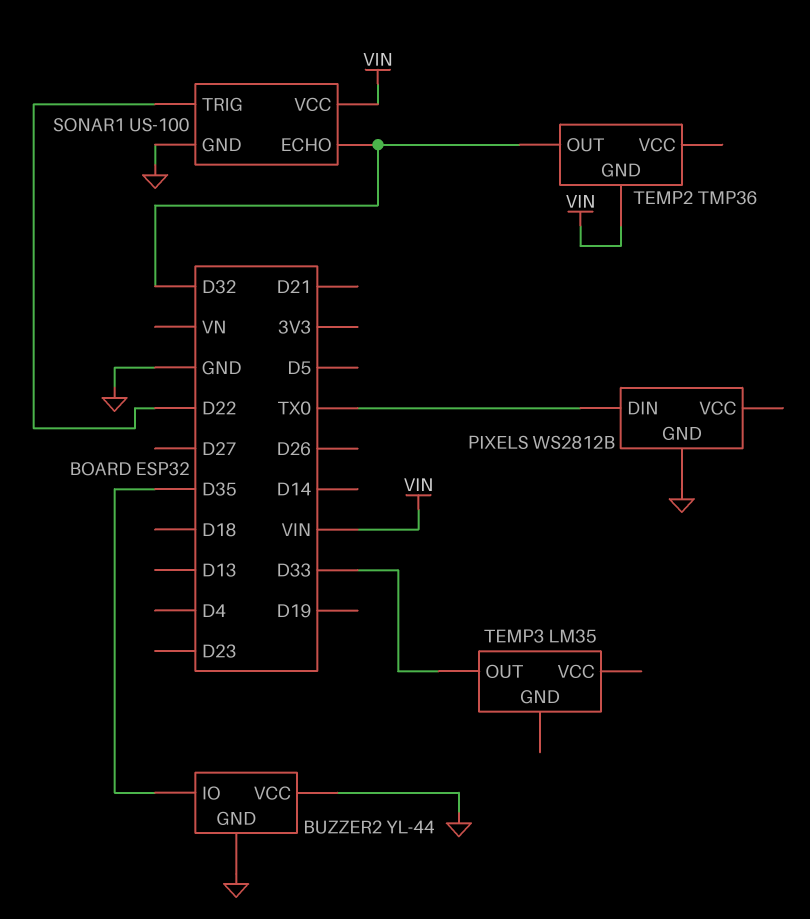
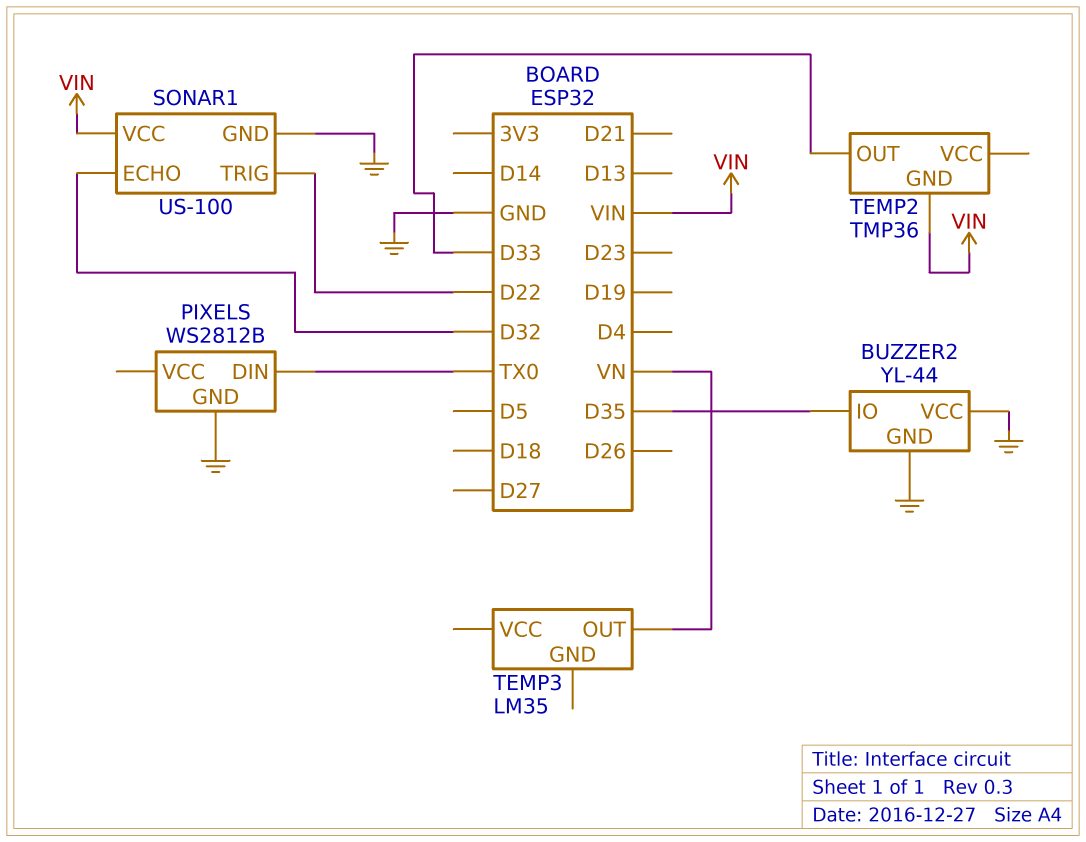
TEMP2 pin OUT: D32 -> D33
TEMP3 pin OUT: D33 -> VN

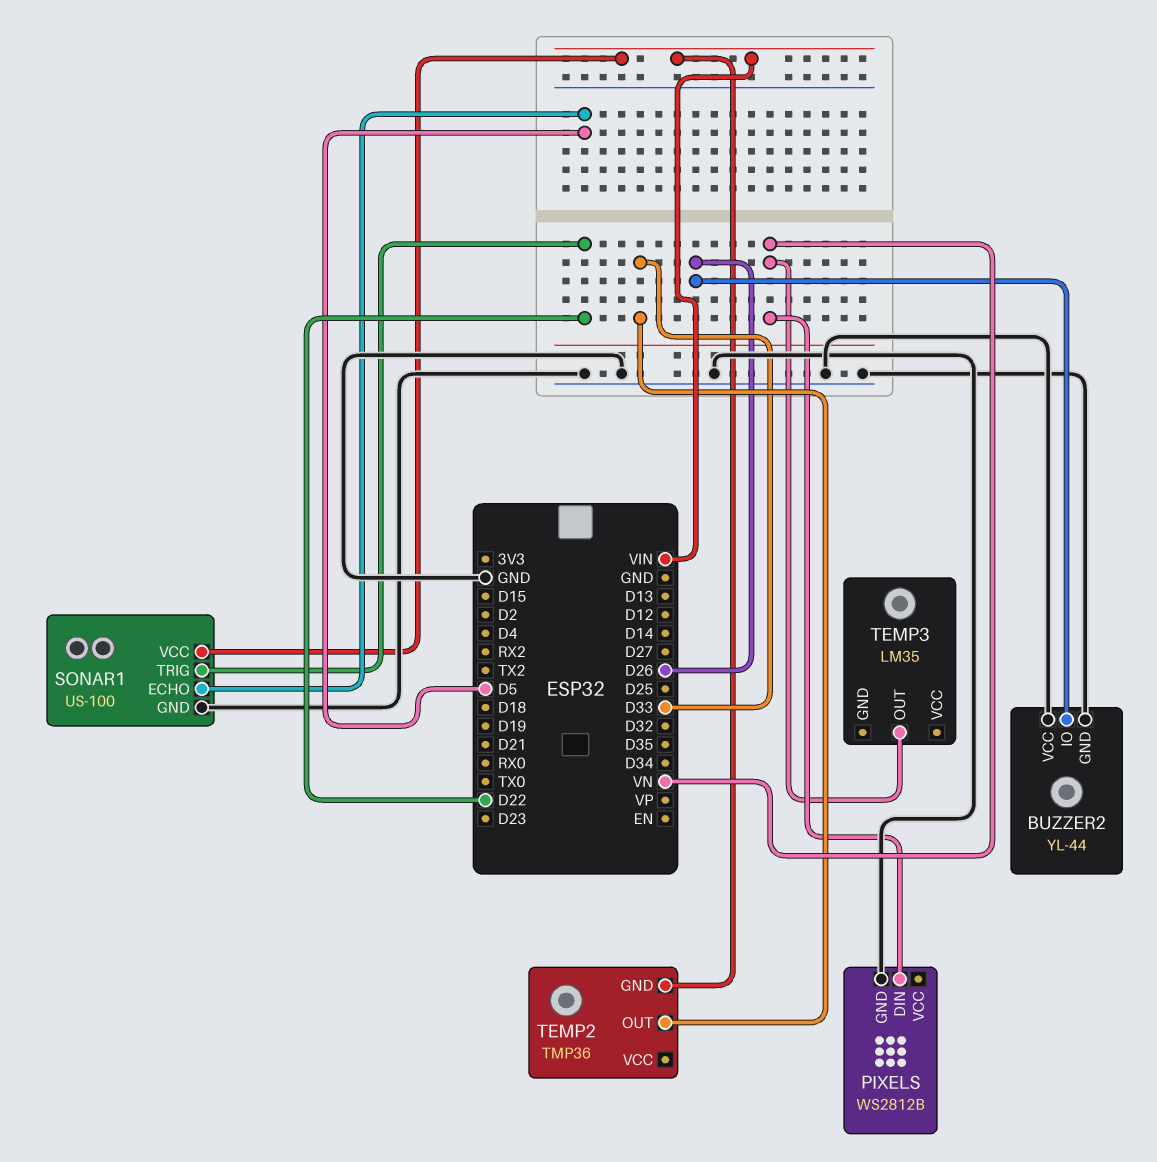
BUZZER2 pin IO: D35 -> D26
PIXELS pin DIN: TX0 -> VN
SONAR1 pin ECHO: D32 -> D5

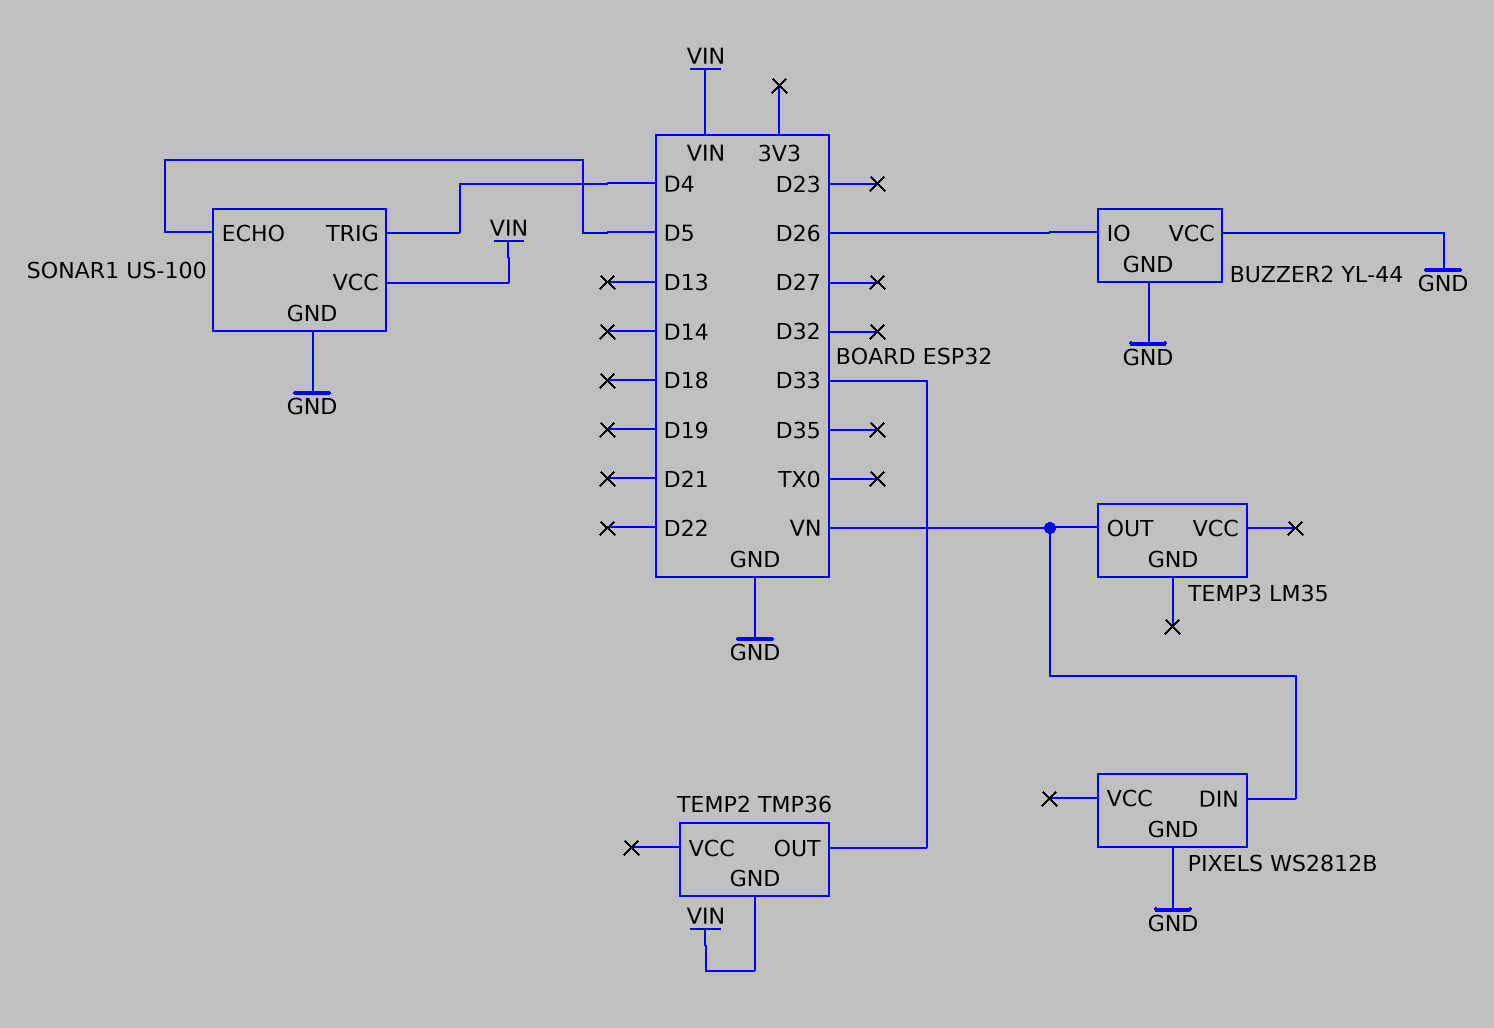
SONAR1 pin TRIG: D22 -> D4

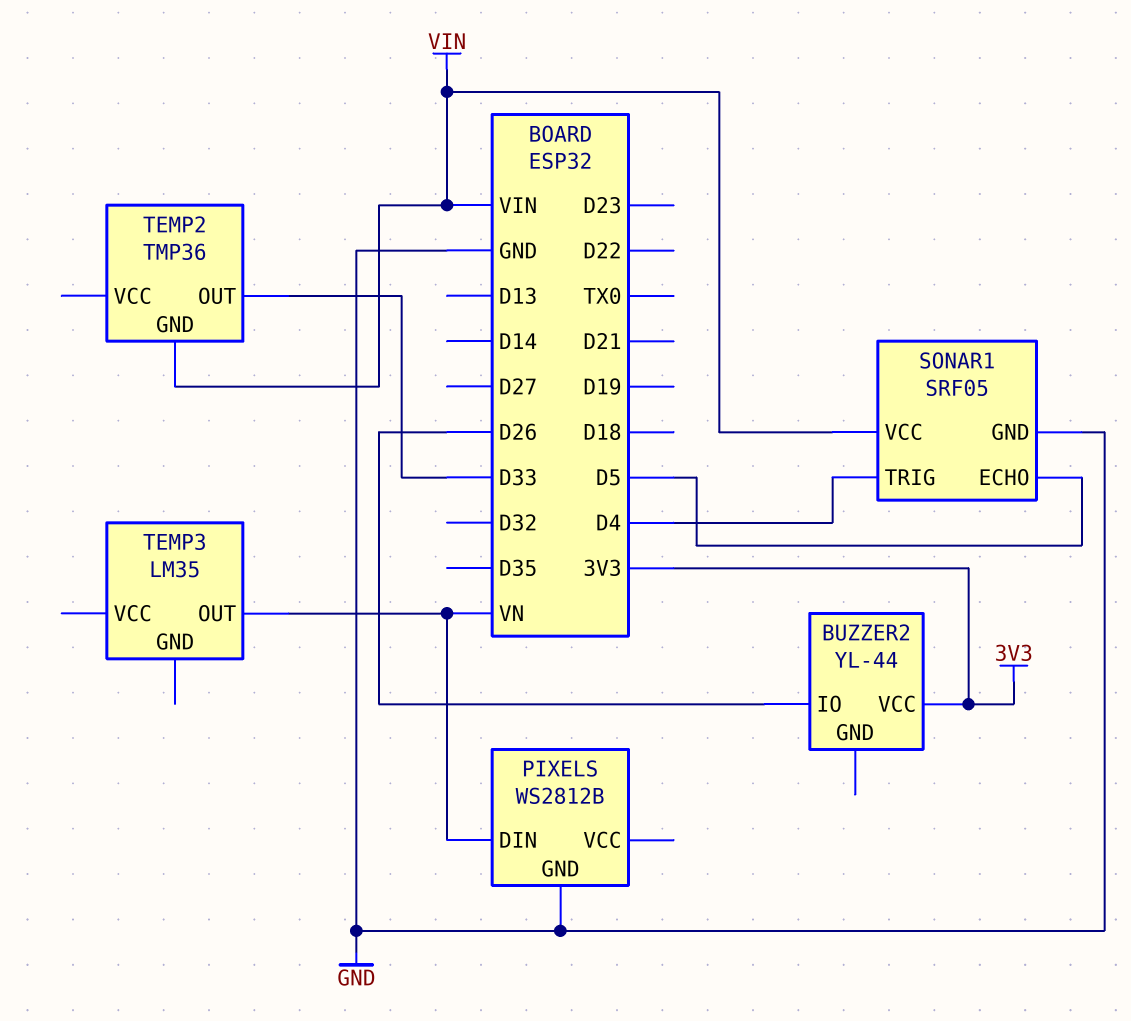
BUZZER2 pin GND: GND -> none
BUZZER2 pin VCC: GND -> 3V3
SONAR1: US-100 -> SRF05

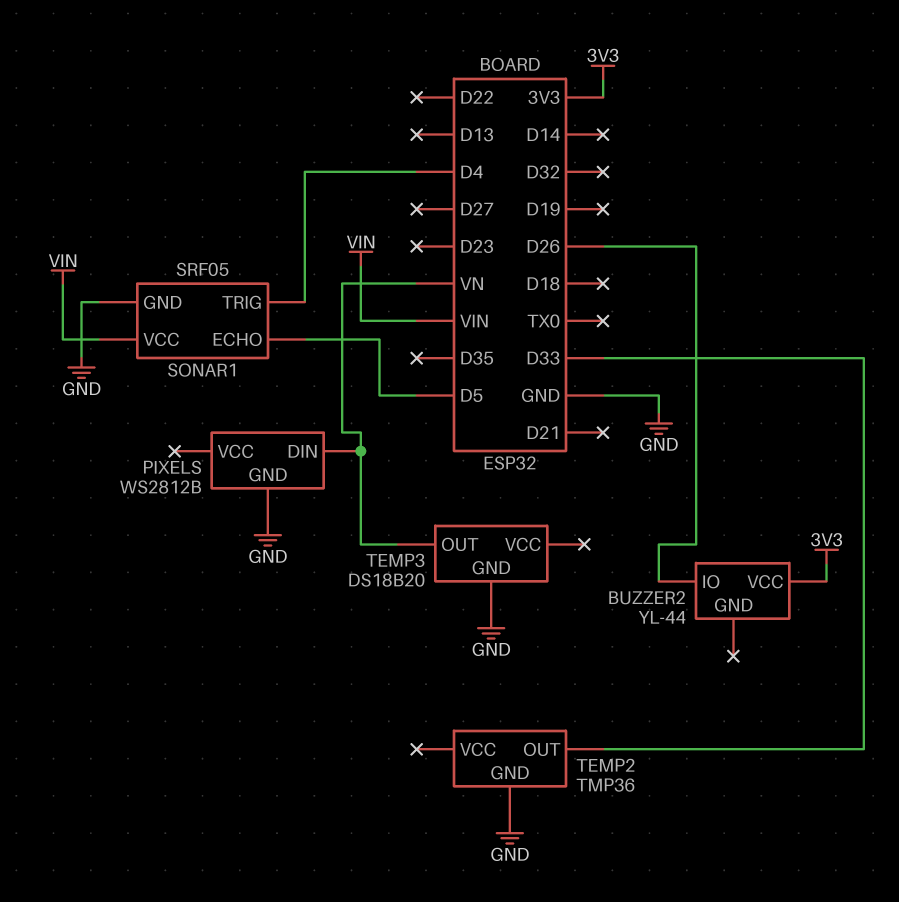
TEMP2 pin GND: VIN -> GND
TEMP3: LM35 -> DS18B20
TEMP3 pin GND: none -> GND

